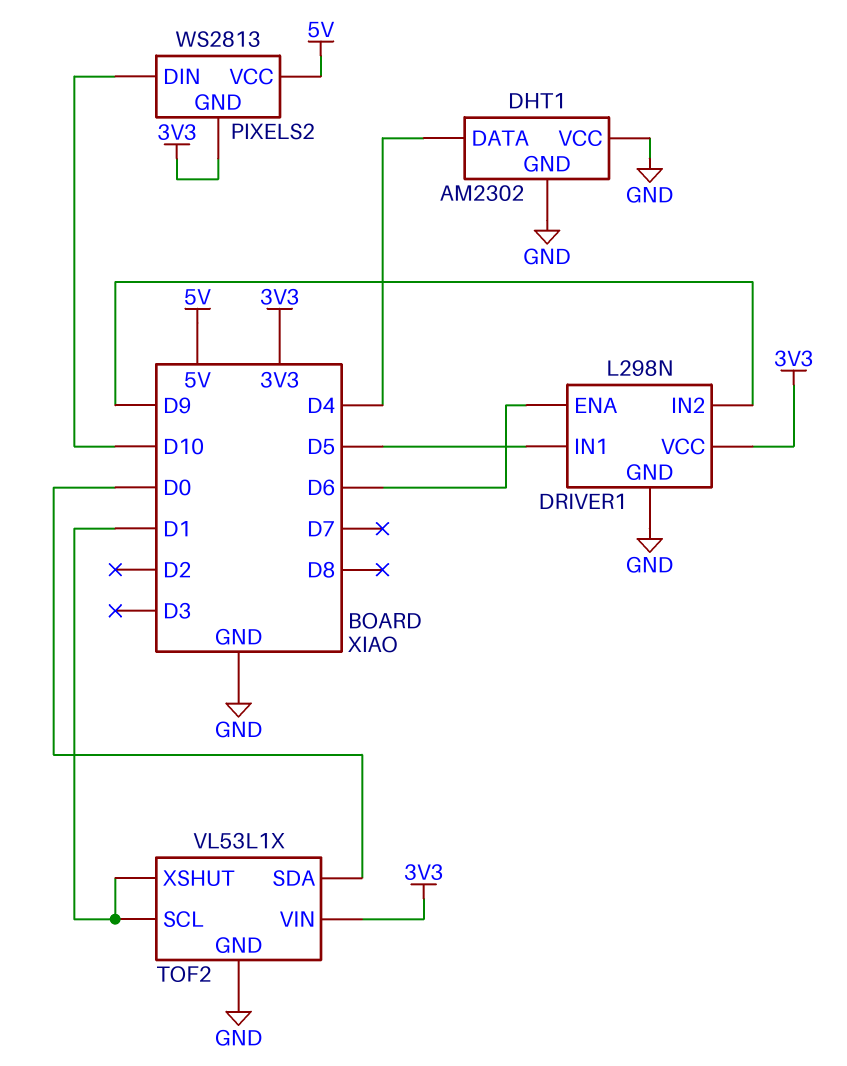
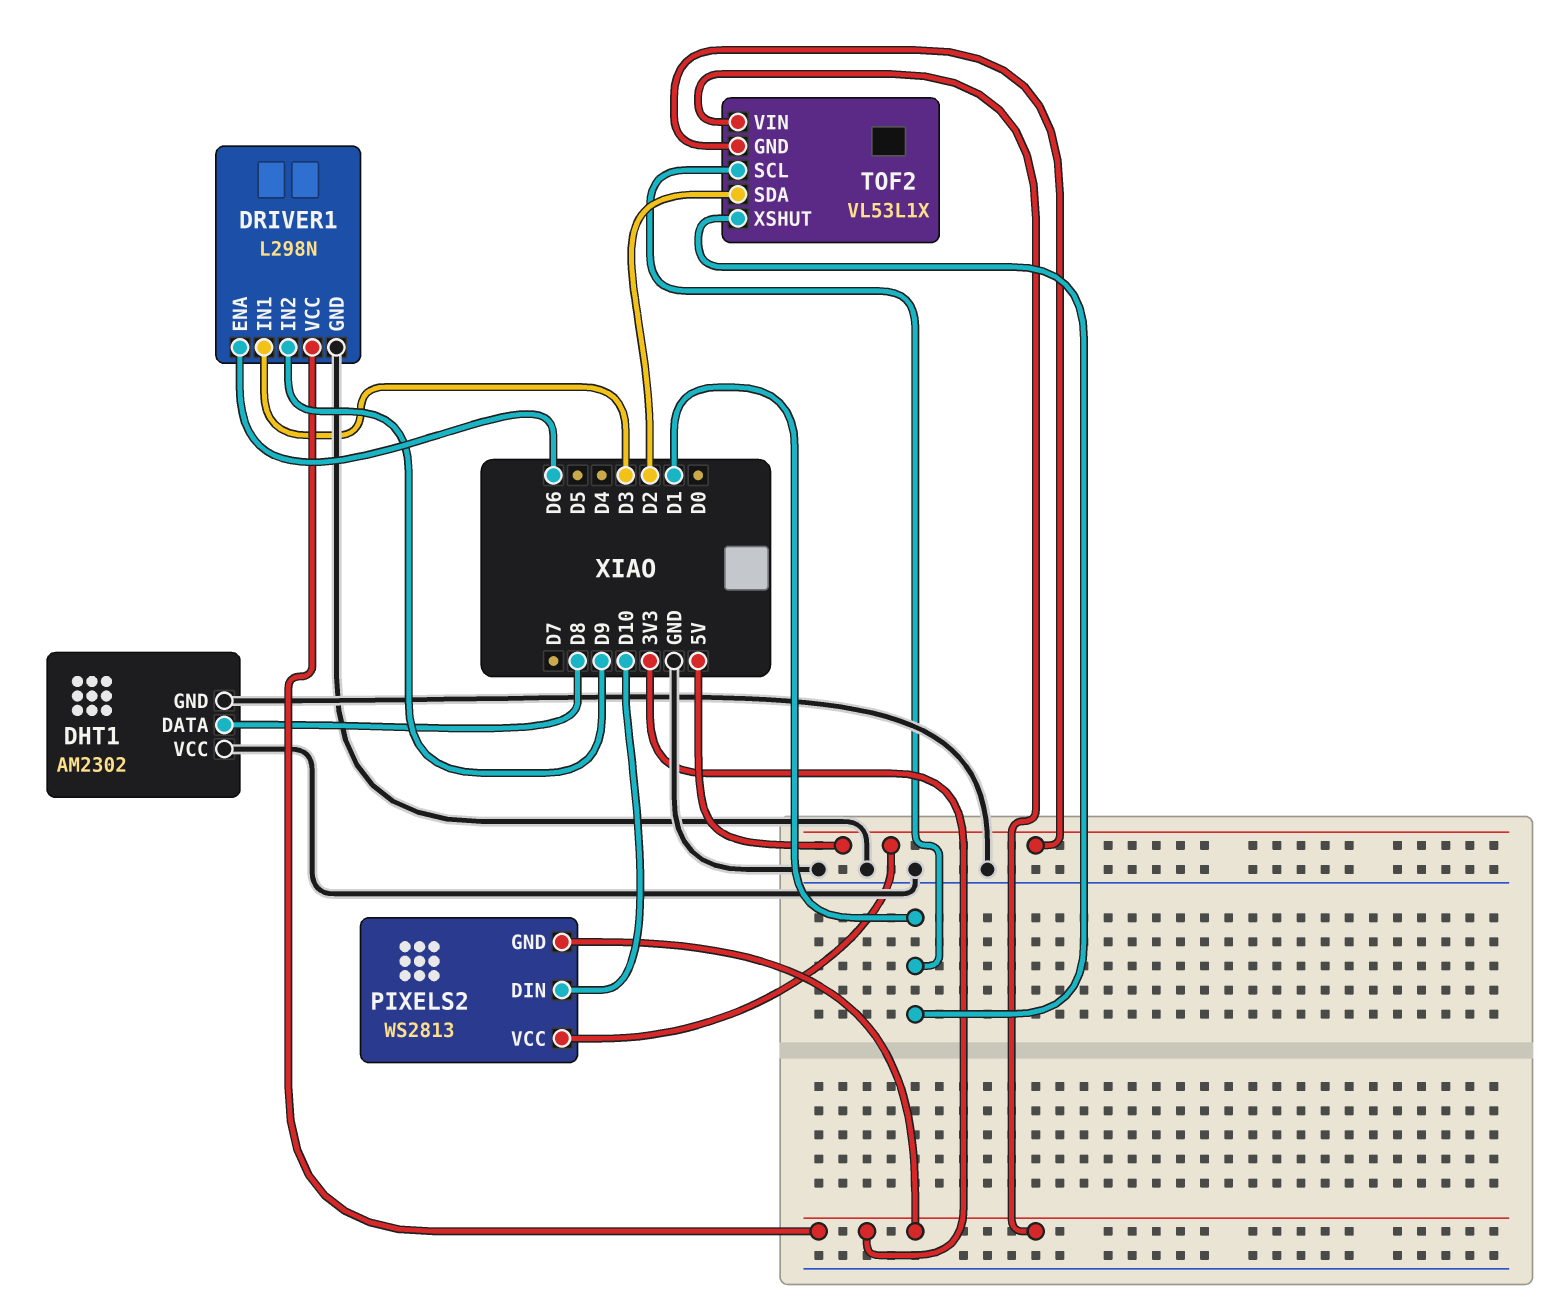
DHT1 pin DATA: D4 -> D8
DRIVER1 pin IN1: D5 -> D3
TOF2 pin GND: GND -> 5V
TOF2 pin SDA: D0 -> D2

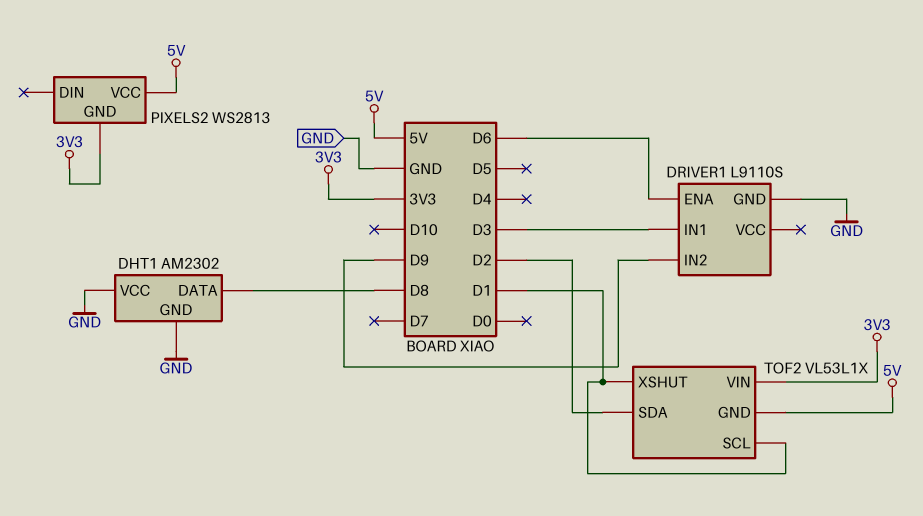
DRIVER1: L298N -> L9110S
DRIVER1 pin VCC: 3V3 -> none
PIXELS2 pin DIN: D10 -> none

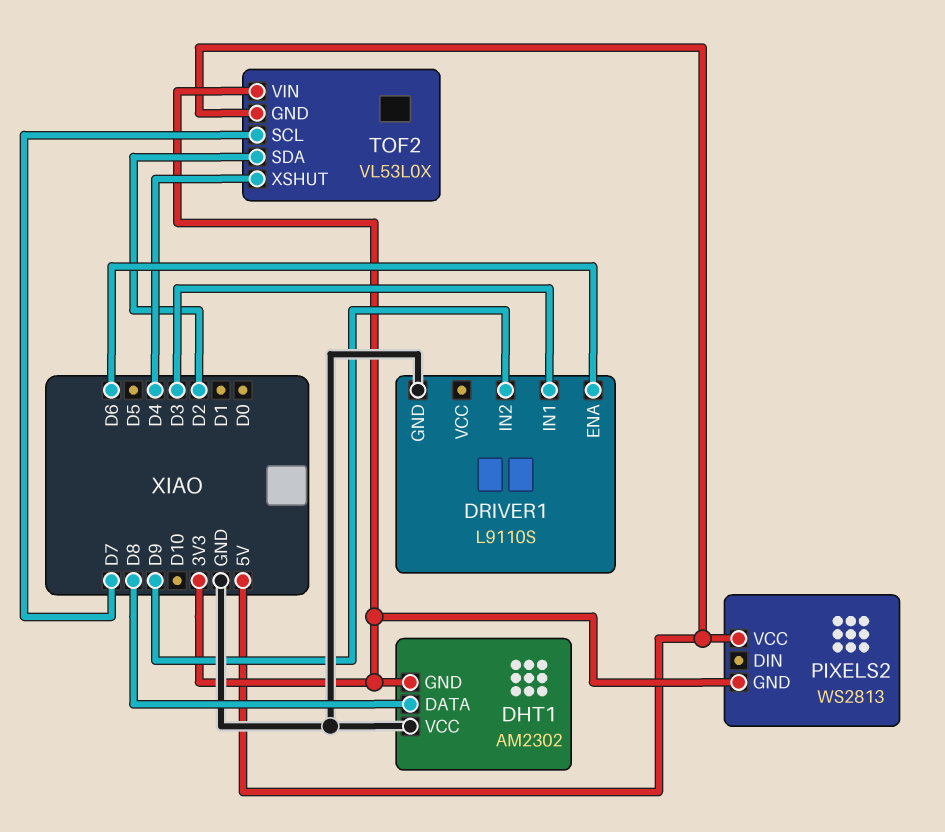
DHT1 pin GND: GND -> 3V3
TOF2: VL53L1X -> VL53L0X
TOF2 pin SCL: D1 -> D7
TOF2 pin XSHUT: D1 -> D4

